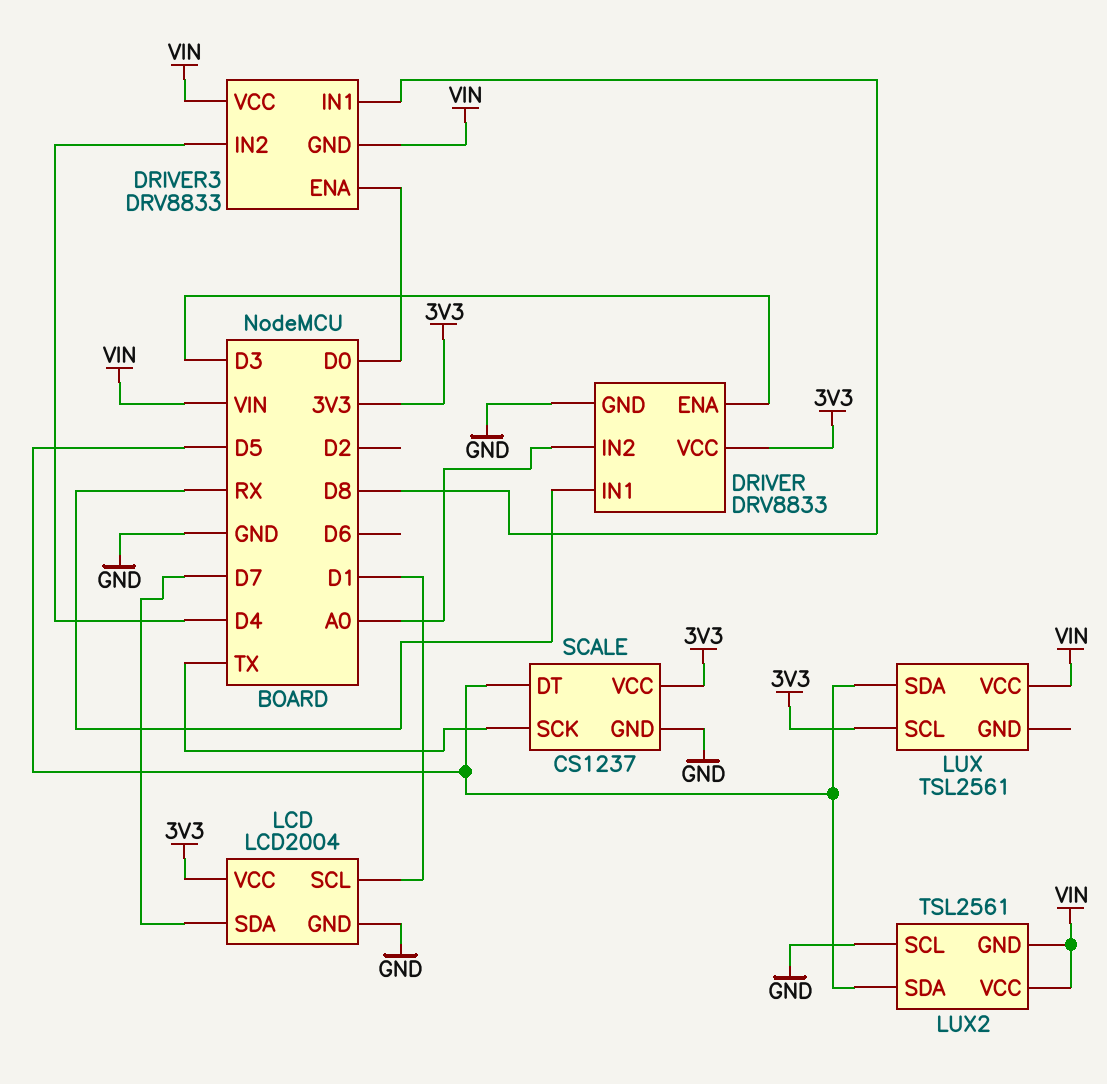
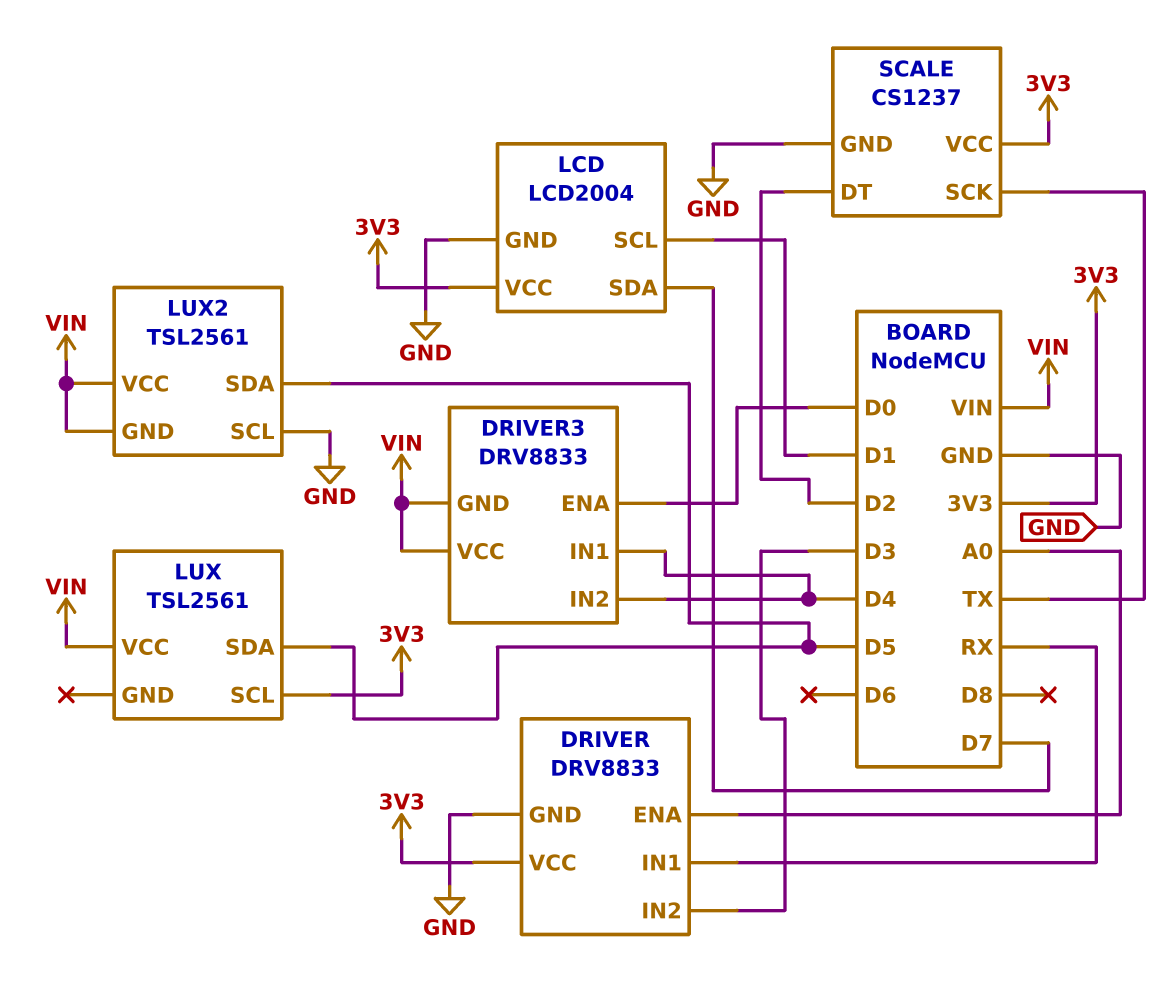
DRIVER pin ENA: D3 -> A0
DRIVER pin IN2: A0 -> D3
DRIVER3 pin IN1: D8 -> D4
SCALE pin DT: D5 -> D2

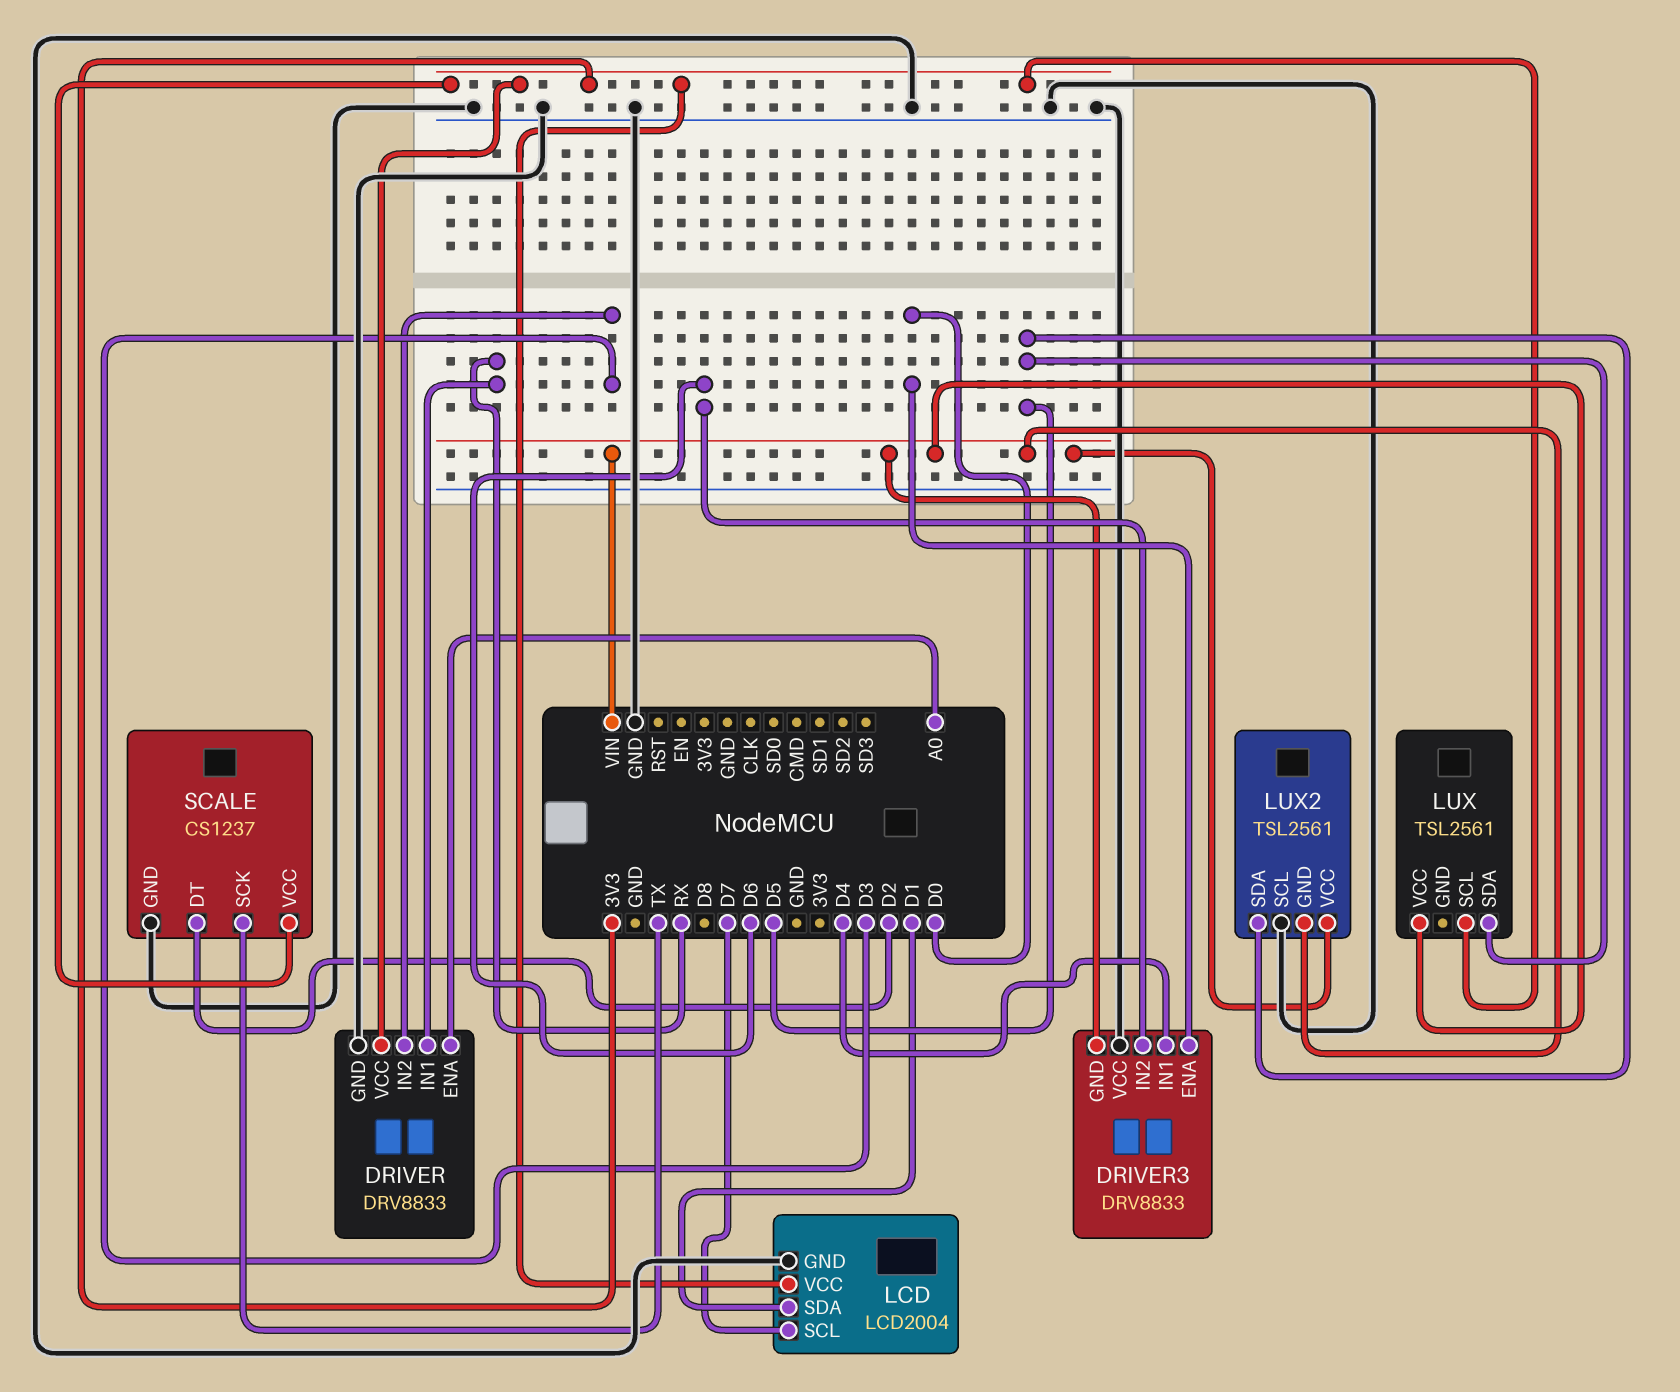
DRIVER3 pin IN2: D4 -> D6
DRIVER3 pin VCC: VIN -> GND
LCD pin SCL: D1 -> D7
LCD pin SDA: D7 -> D1

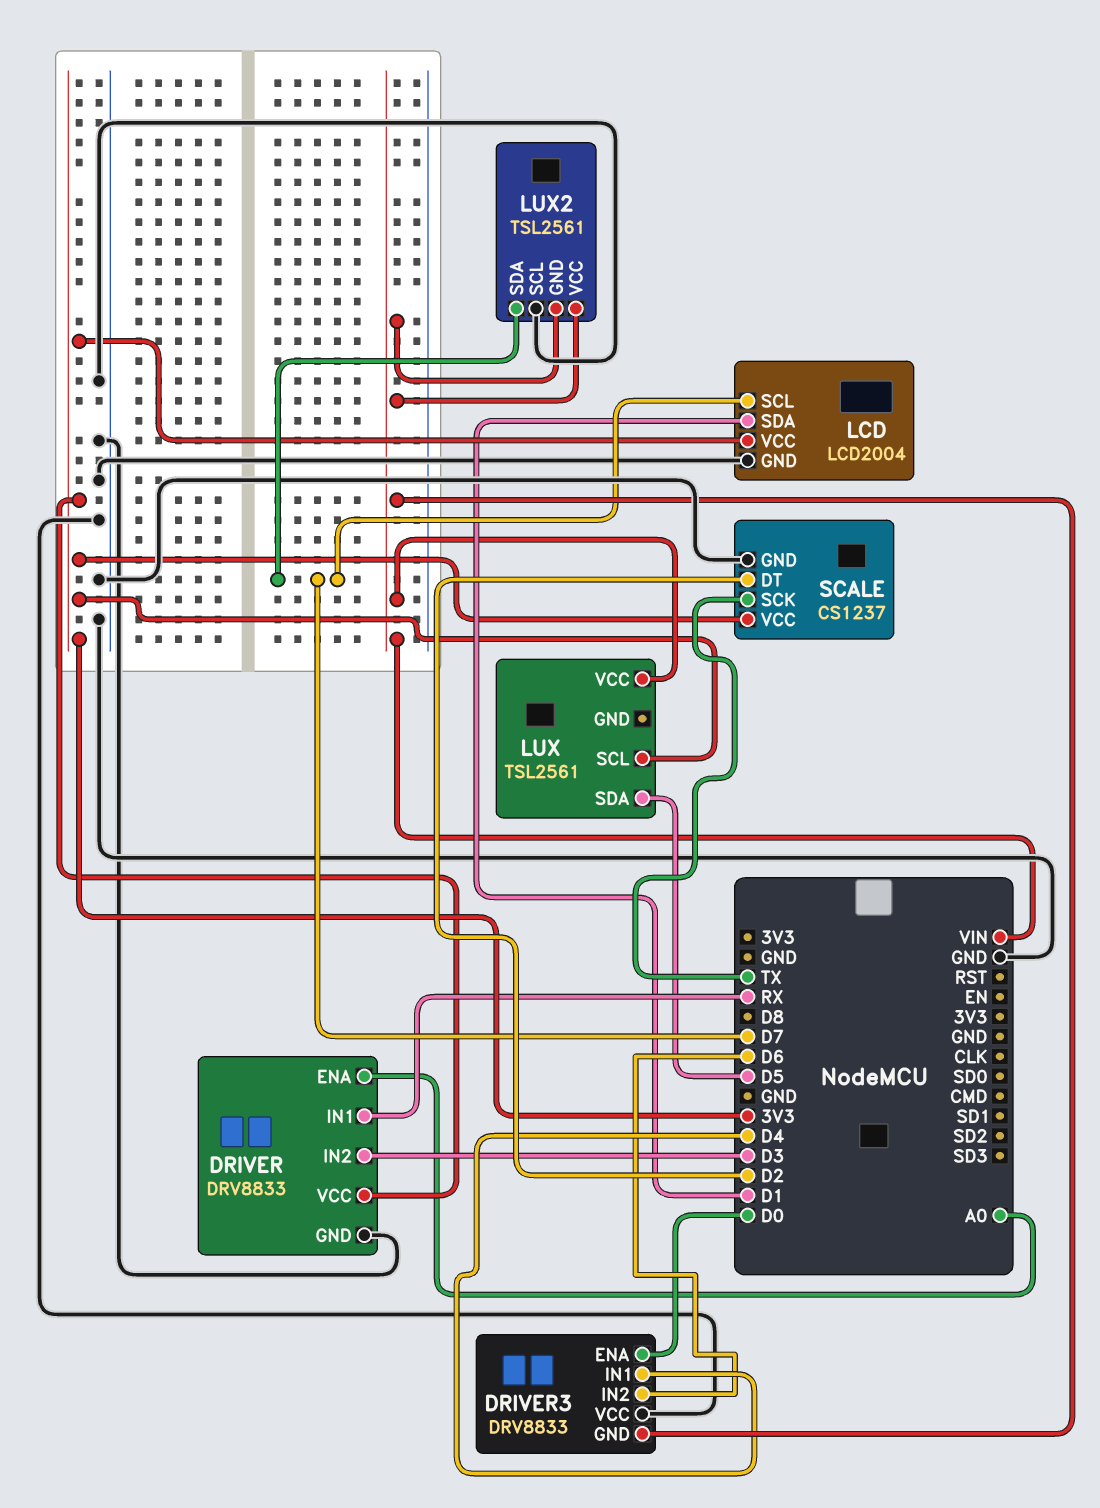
LUX2 pin SDA: D5 -> D7

